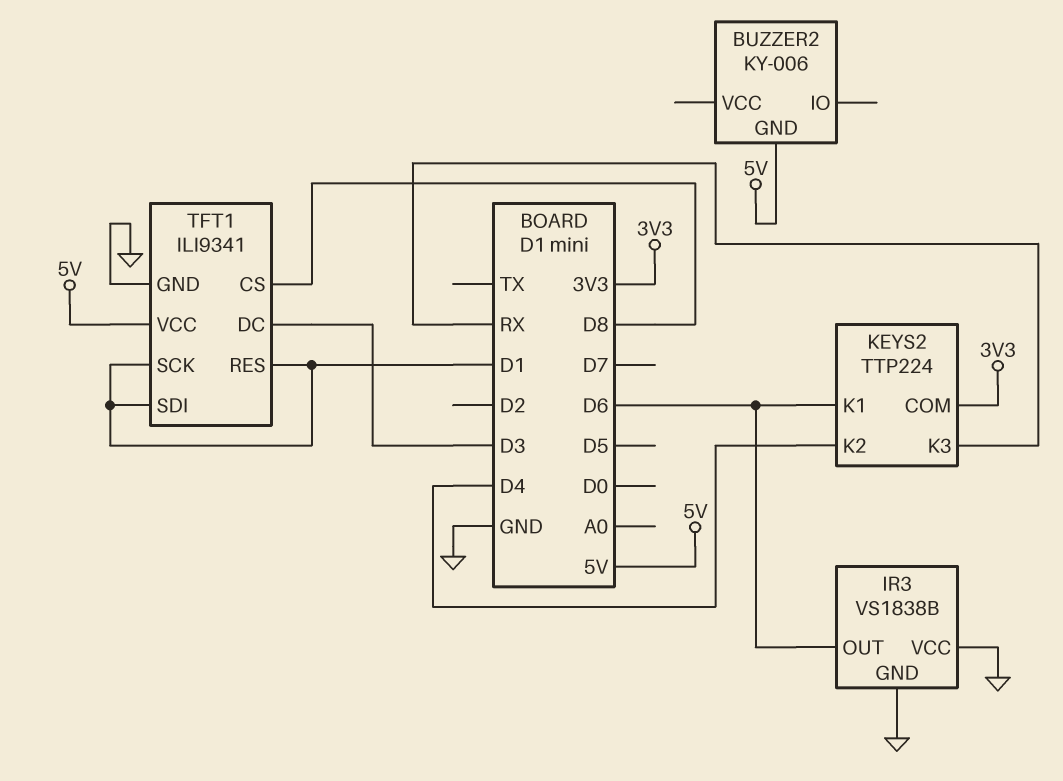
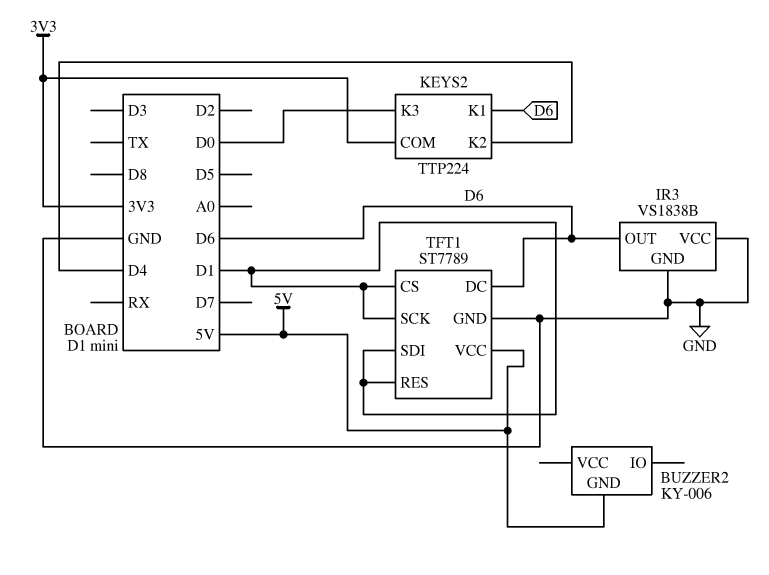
KEYS2 pin K3: RX -> D0
TFT1: ILI9341 -> ST7789
TFT1 pin CS: D8 -> D1
TFT1 pin DC: D3 -> D6

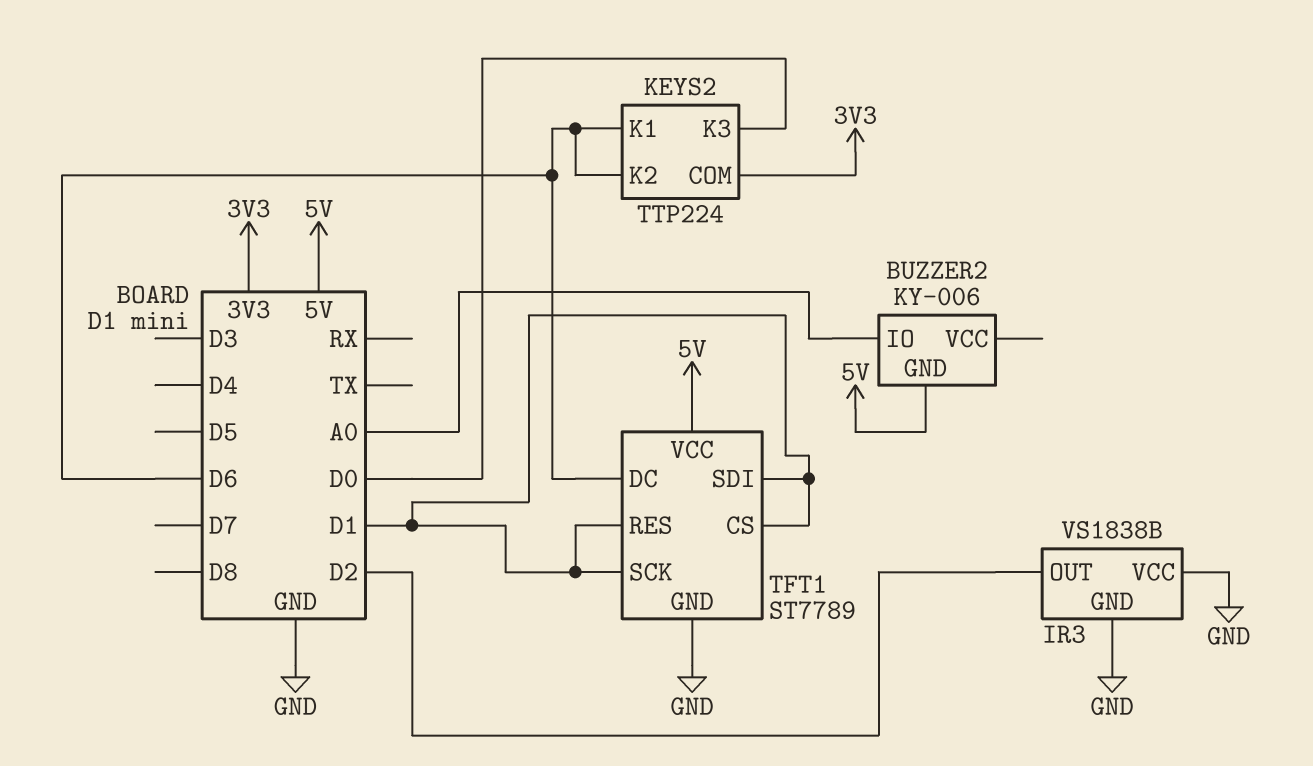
BUZZER2 pin IO: none -> A0
IR3 pin OUT: D6 -> D2
KEYS2 pin K2: D4 -> D6

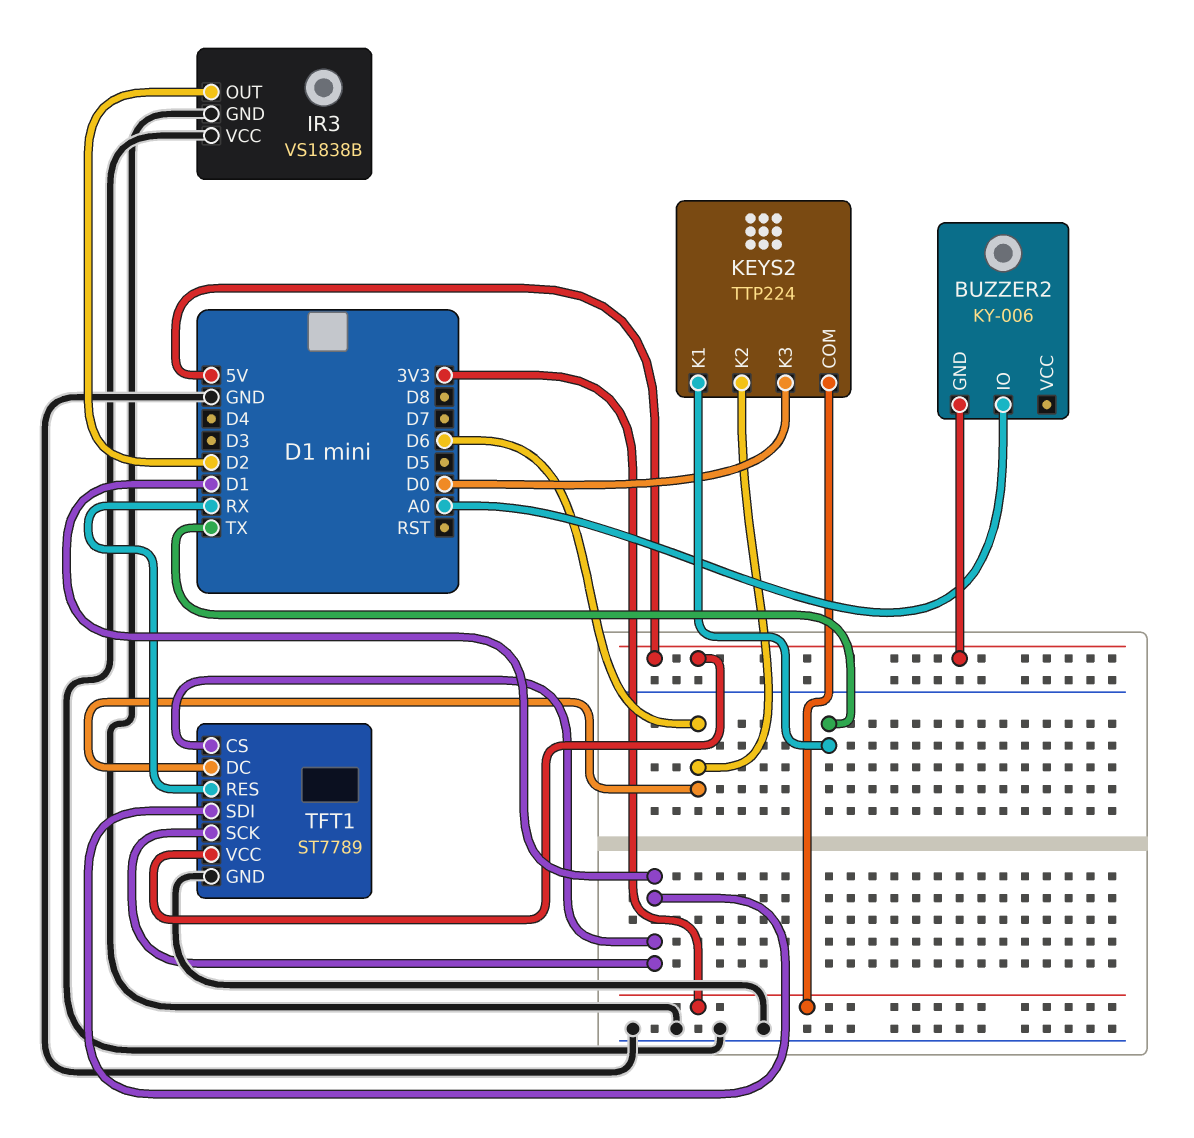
KEYS2 pin K1: D6 -> TX
TFT1 pin RES: D1 -> RX

